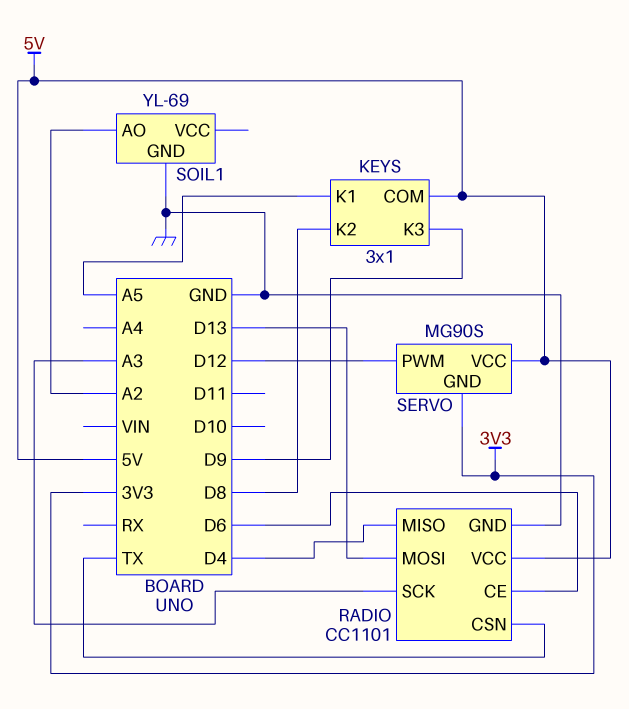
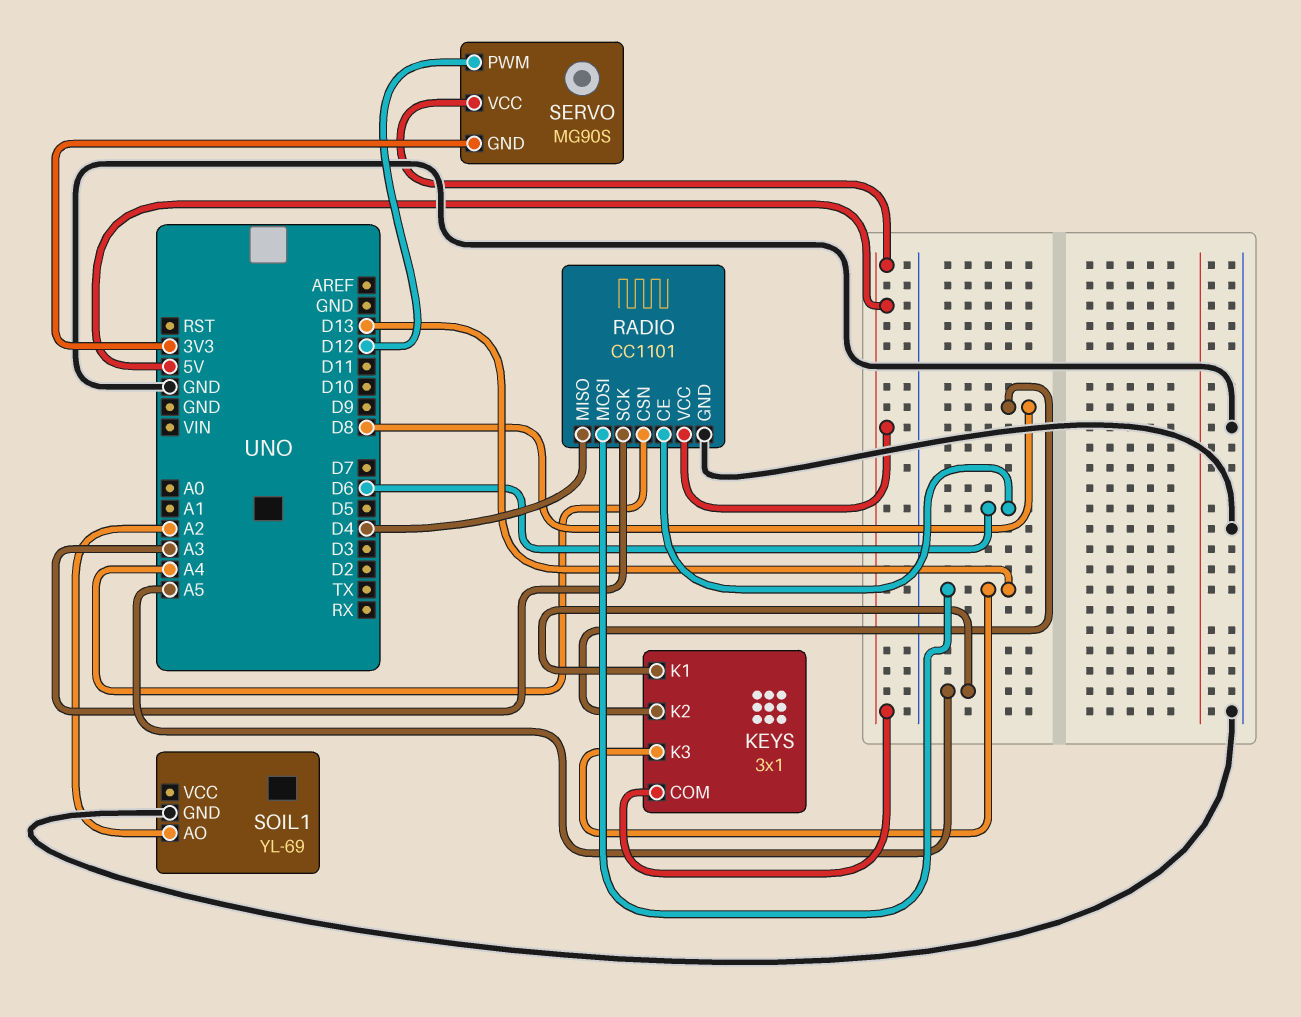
KEYS pin K3: D9 -> D13
RADIO pin CSN: TX -> A4

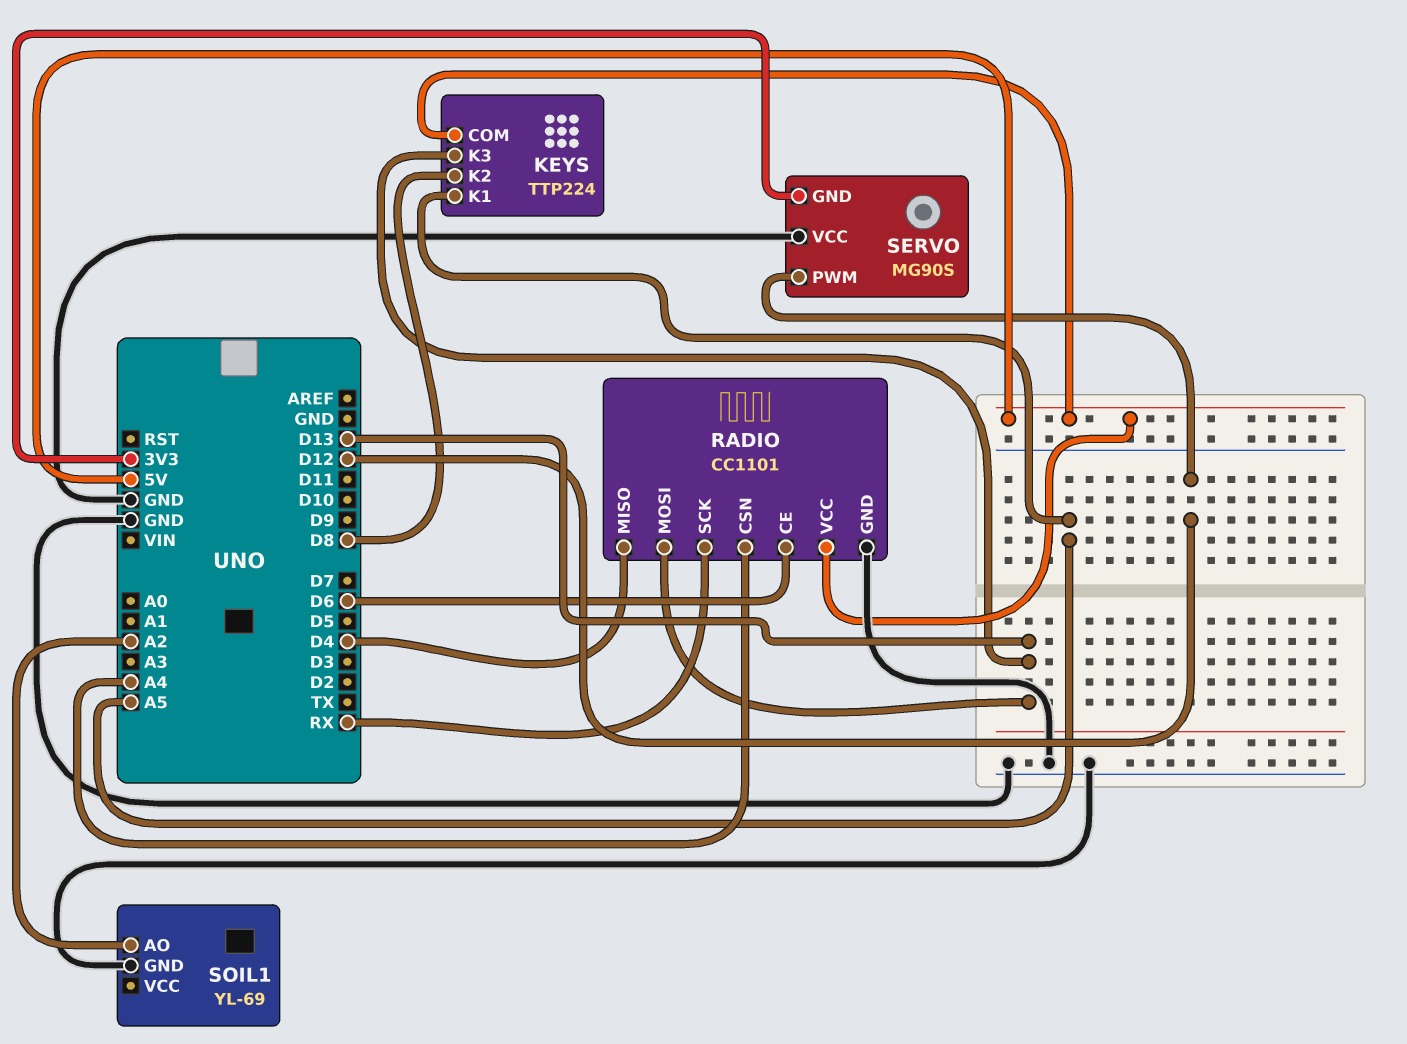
KEYS: 3x1 -> TTP224
RADIO pin SCK: A3 -> RX
SERVO pin VCC: 5V -> GND

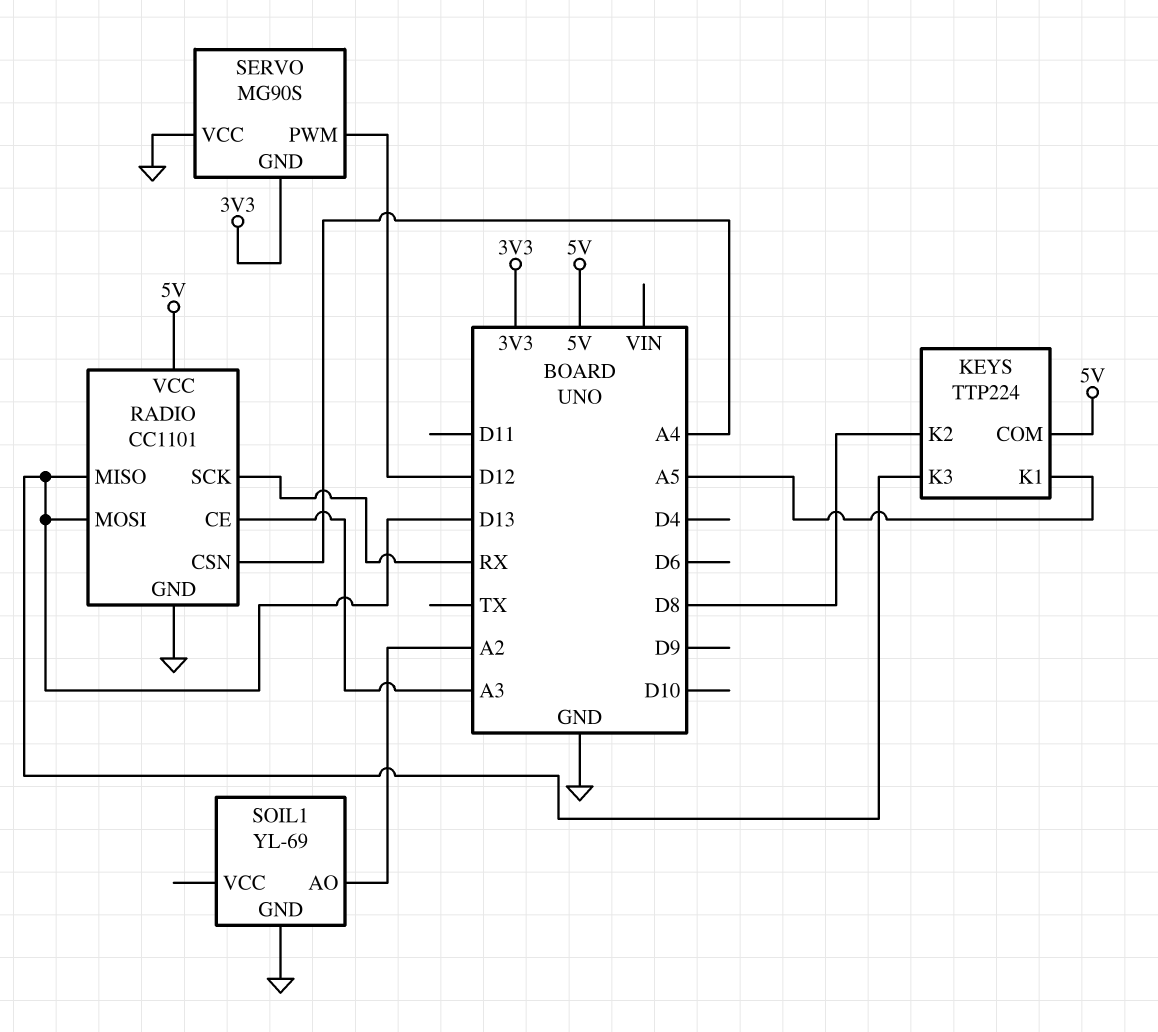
RADIO pin CE: D6 -> A3
RADIO pin MISO: D4 -> D13

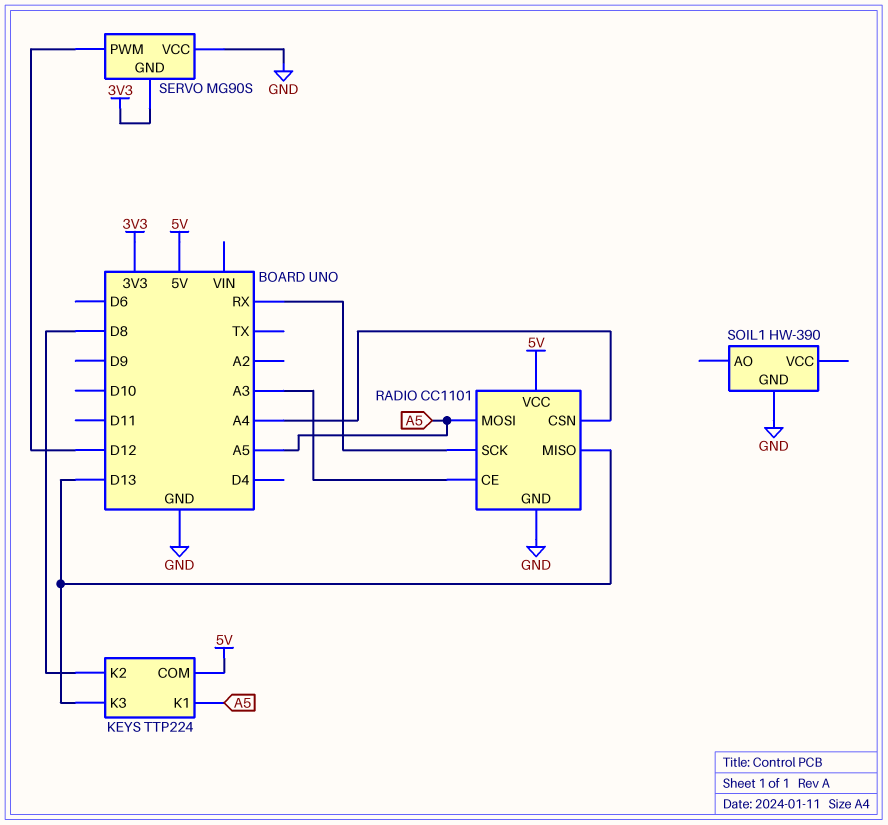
RADIO pin MOSI: D13 -> A5
SOIL1: YL-69 -> HW-390
SOIL1 pin AO: A2 -> none

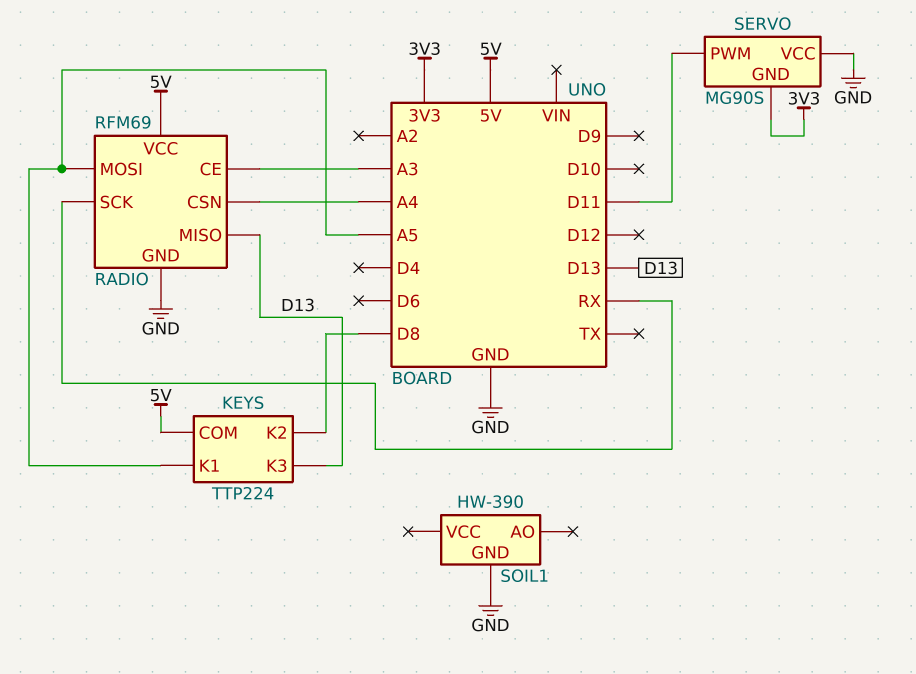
RADIO: CC1101 -> RFM69
SERVO pin PWM: D12 -> D11

